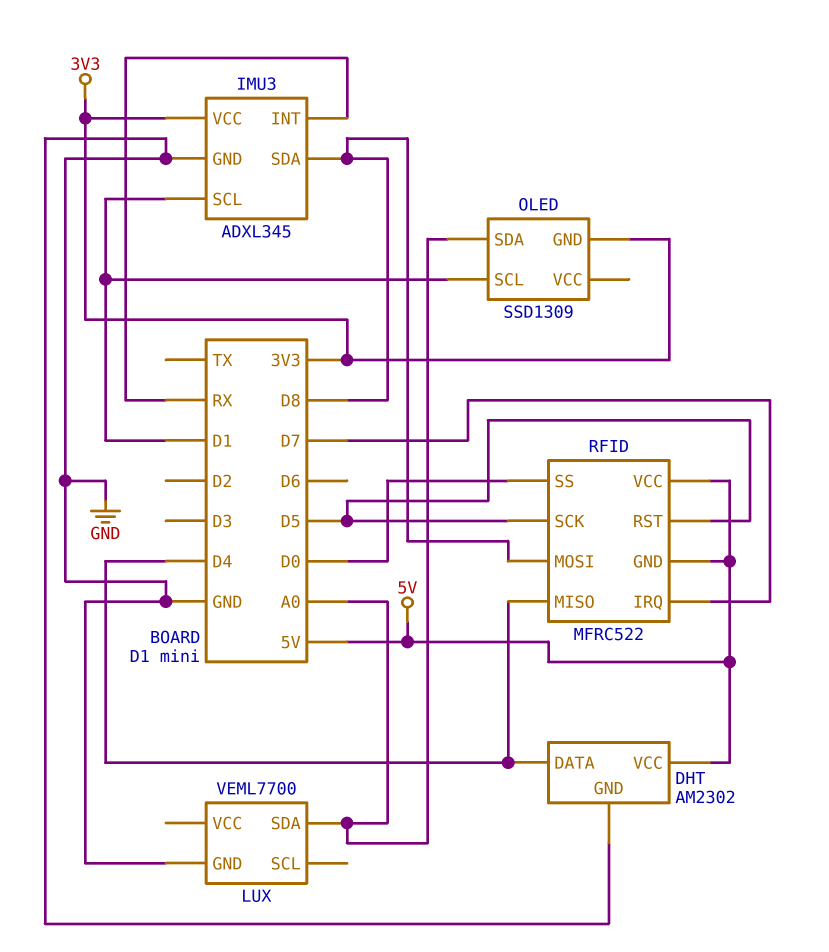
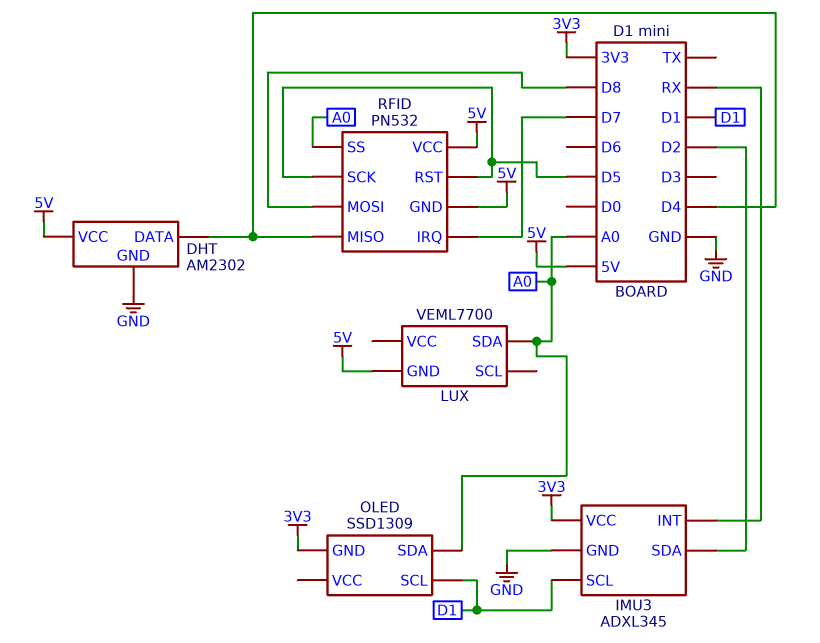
IMU3 pin SDA: D8 -> D2
LUX pin GND: GND -> 5V
RFID: MFRC522 -> PN532
RFID pin SS: D0 -> A0

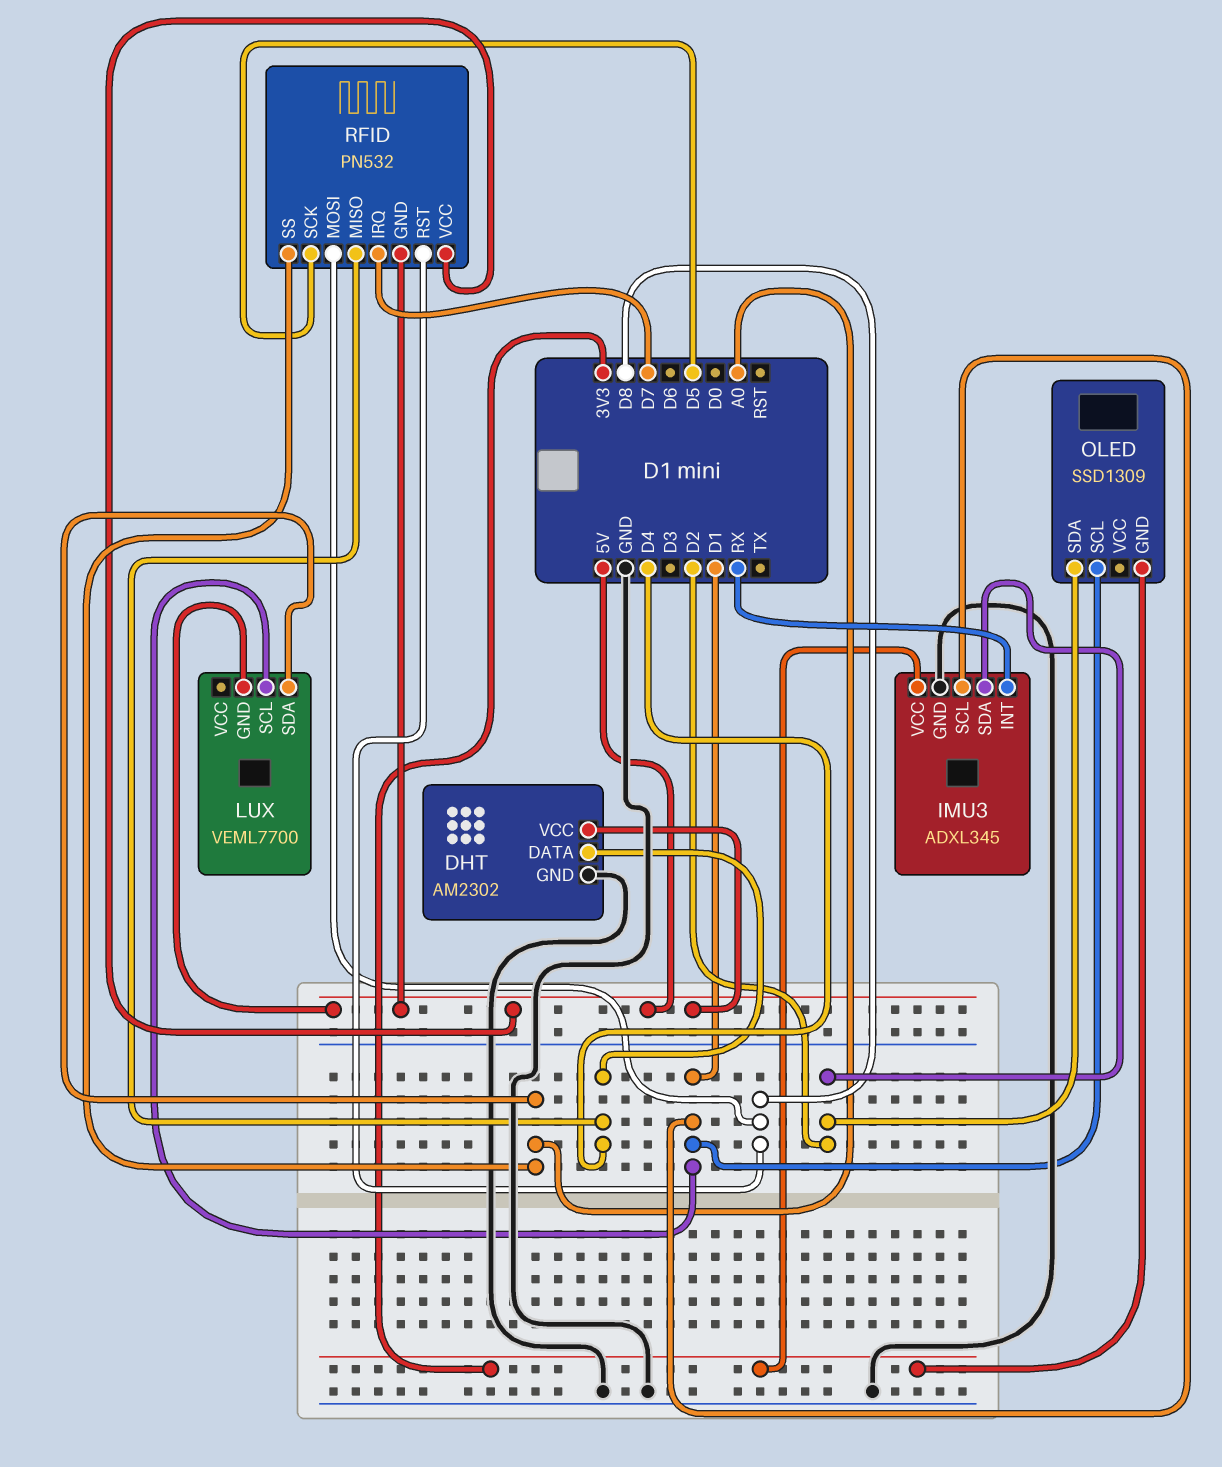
LUX pin SCL: none -> D1
OLED pin SDA: A0 -> D2
RFID pin RST: D5 -> D8

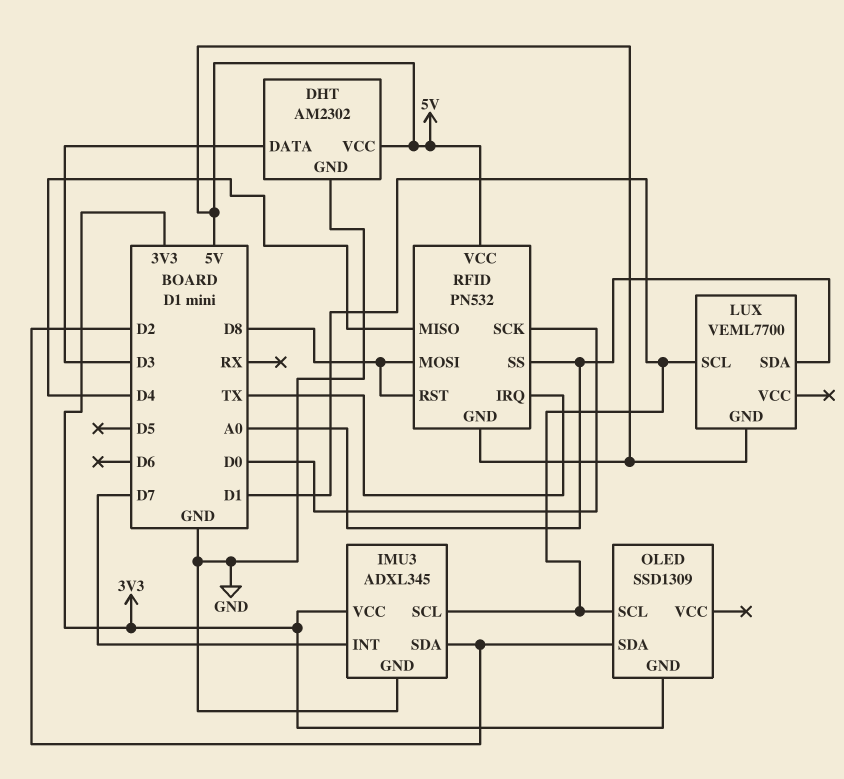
DHT pin DATA: D4 -> D3
IMU3 pin INT: RX -> D7
RFID pin IRQ: D7 -> TX
RFID pin SCK: D5 -> D0

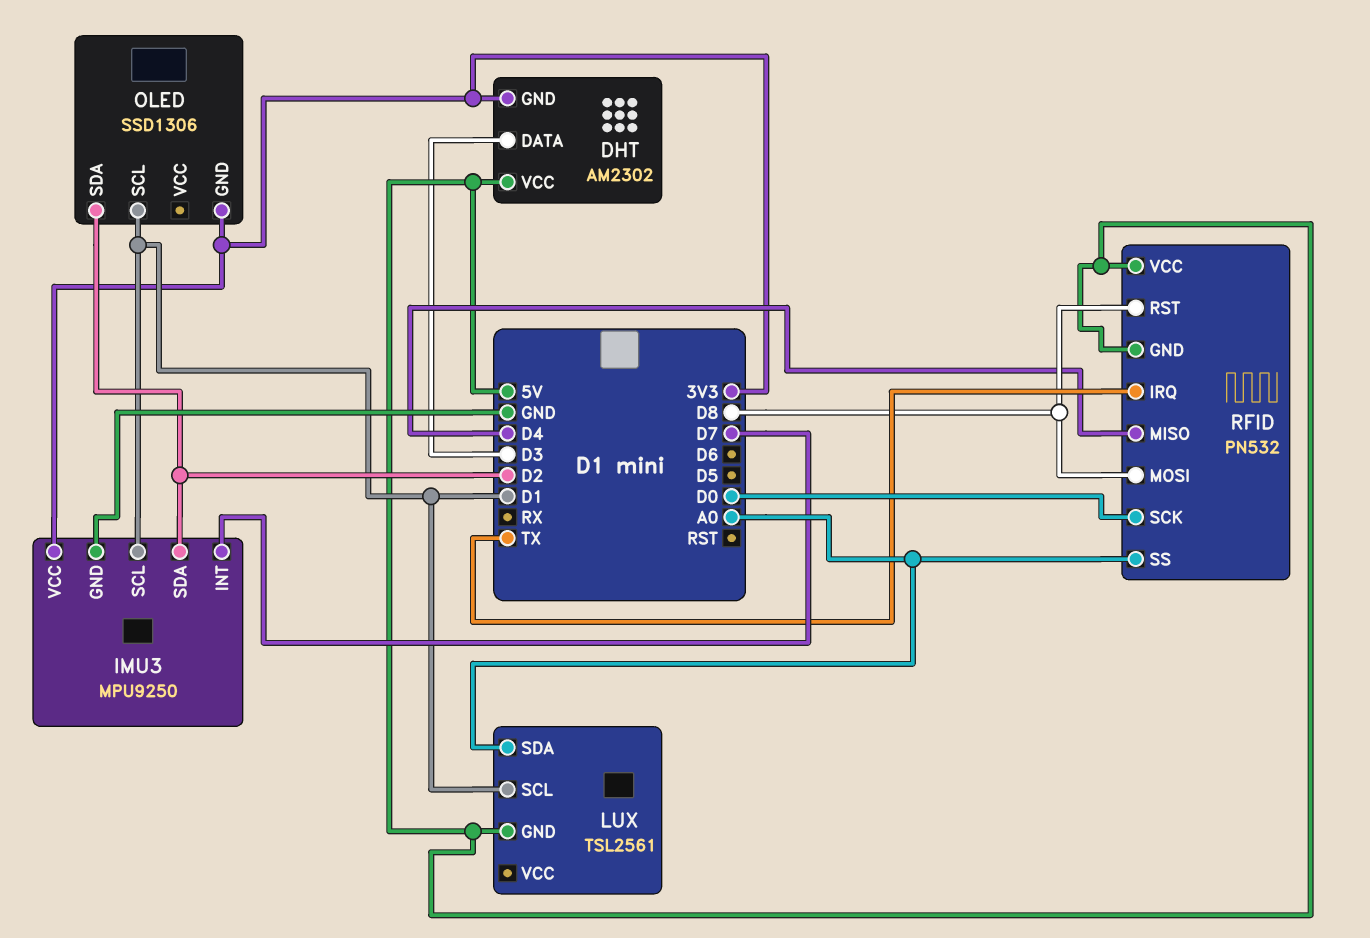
DHT pin GND: GND -> 3V3
IMU3: ADXL345 -> MPU9250
LUX: VEML7700 -> TSL2561
OLED: SSD1309 -> SSD1306

